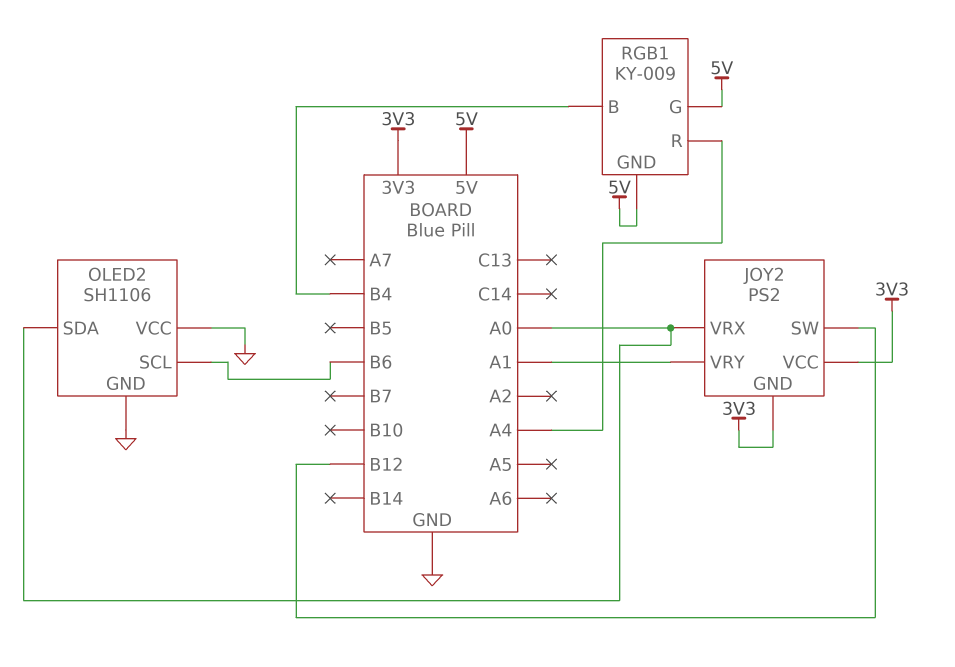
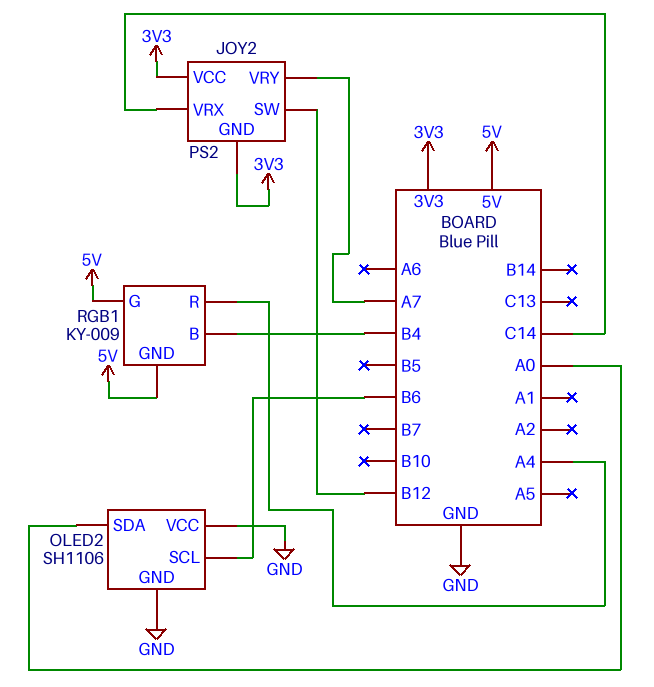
JOY2 pin VRX: A0 -> C14
JOY2 pin VRY: A1 -> A7

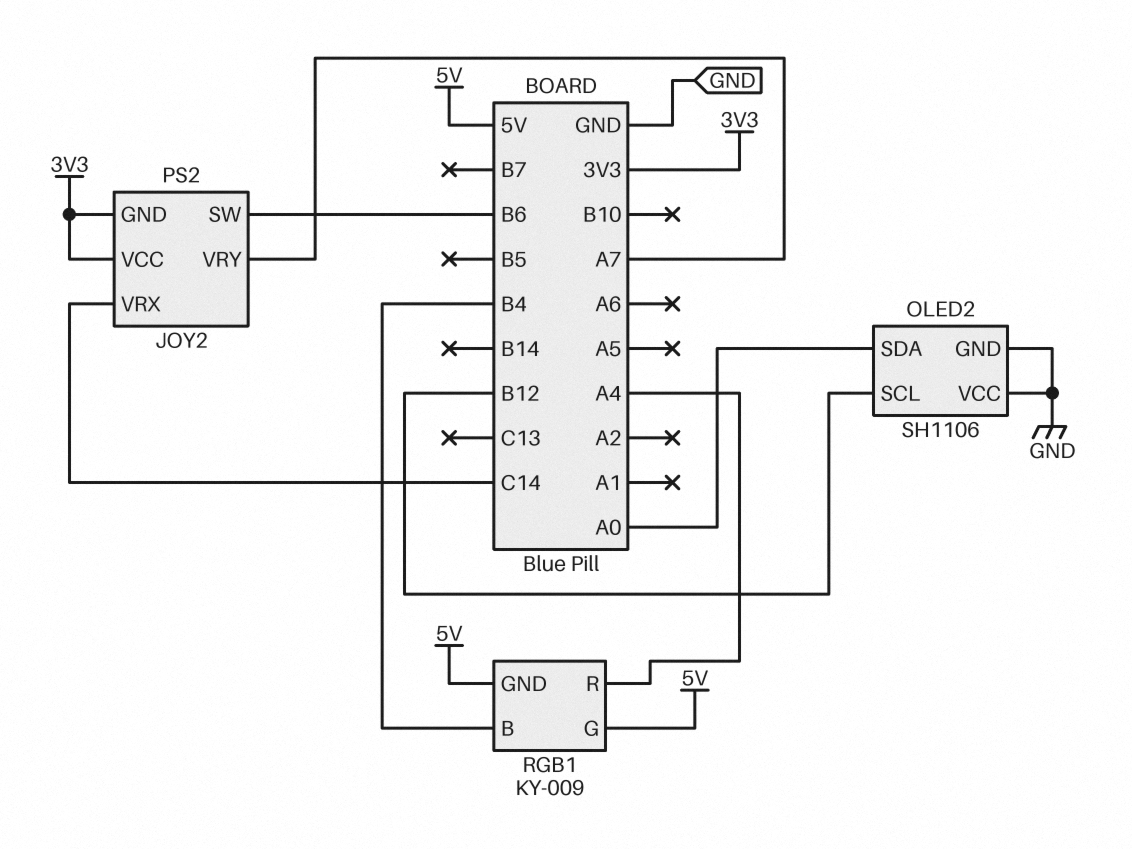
JOY2 pin SW: B12 -> B6
OLED2 pin SCL: B6 -> B12

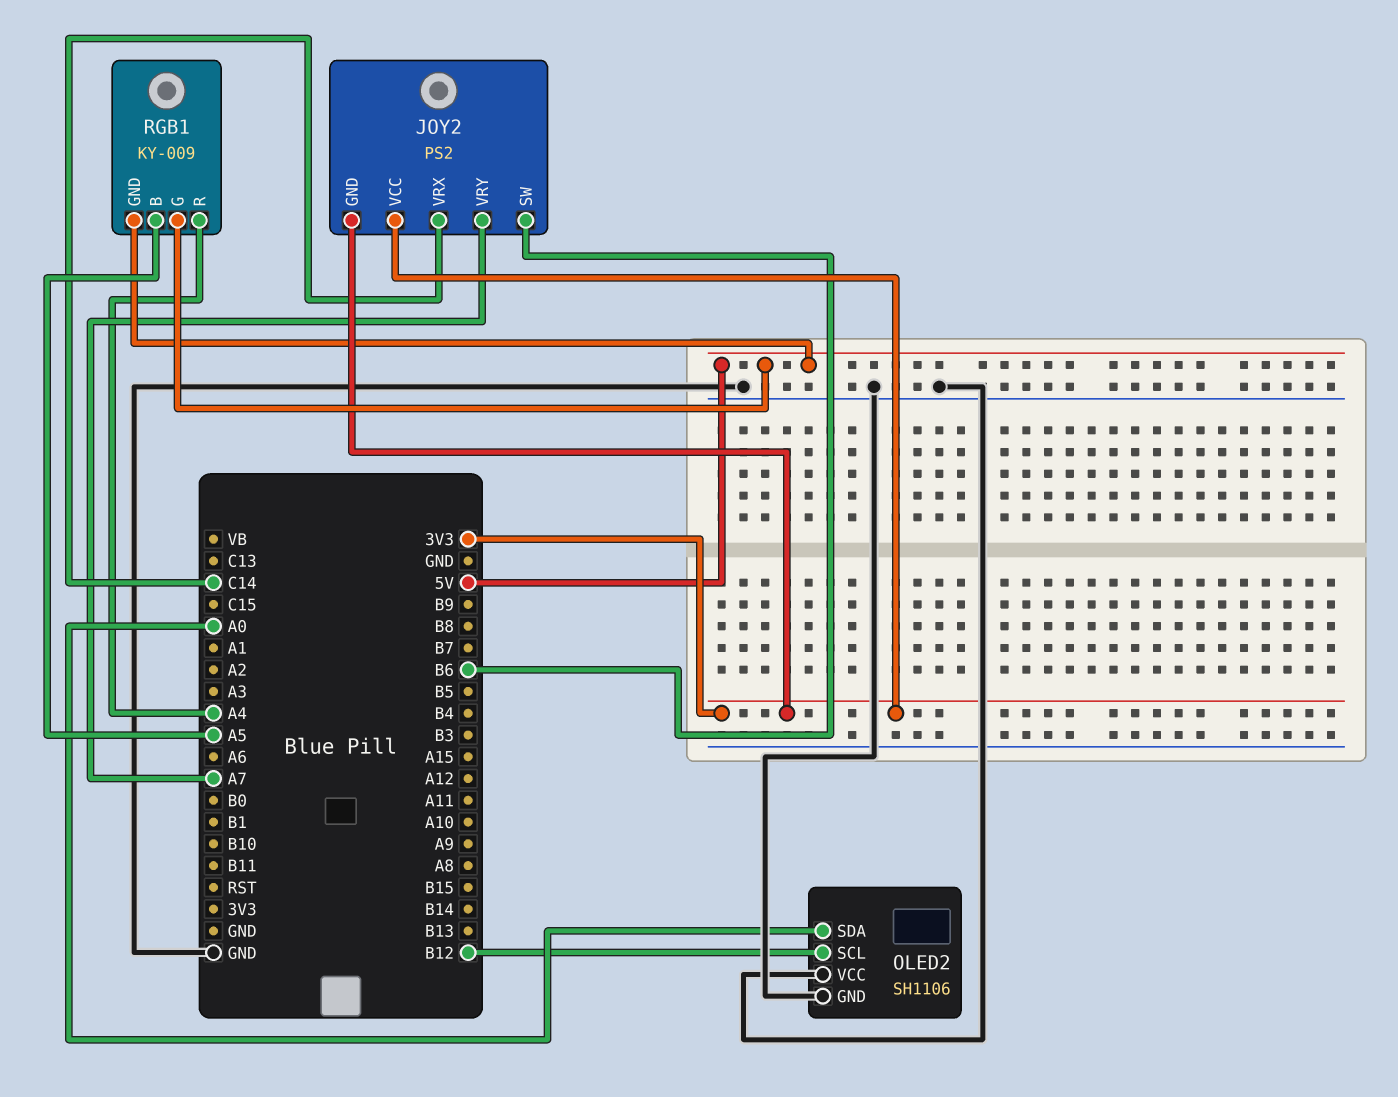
RGB1 pin B: B4 -> A5

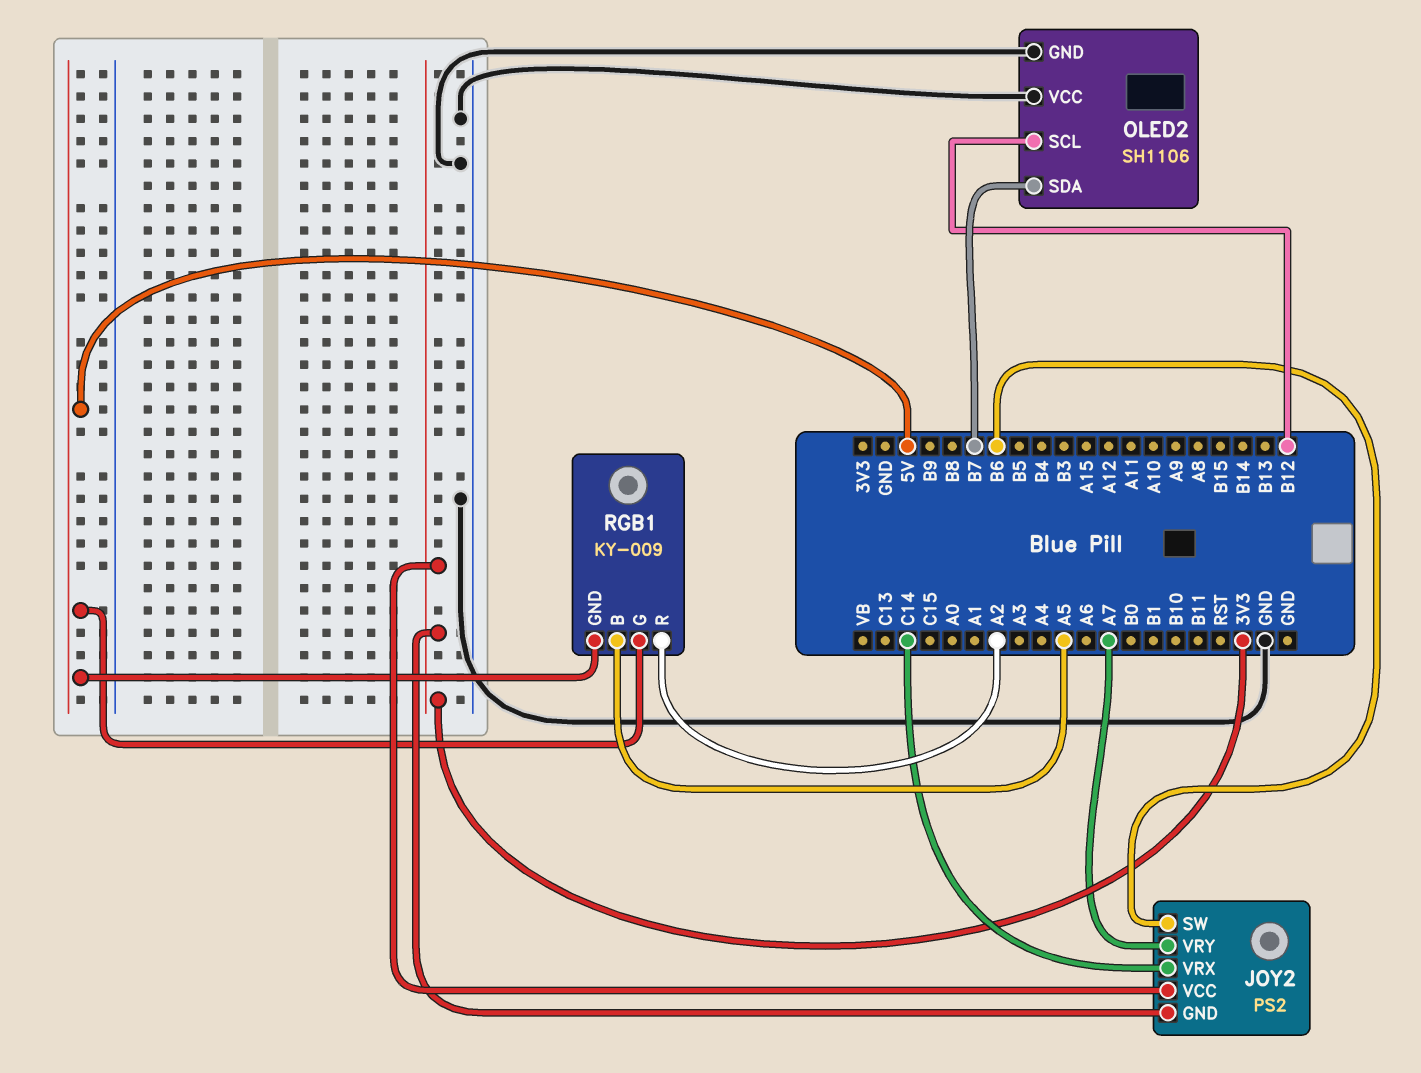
OLED2 pin SDA: A0 -> B7
RGB1 pin R: A4 -> A2

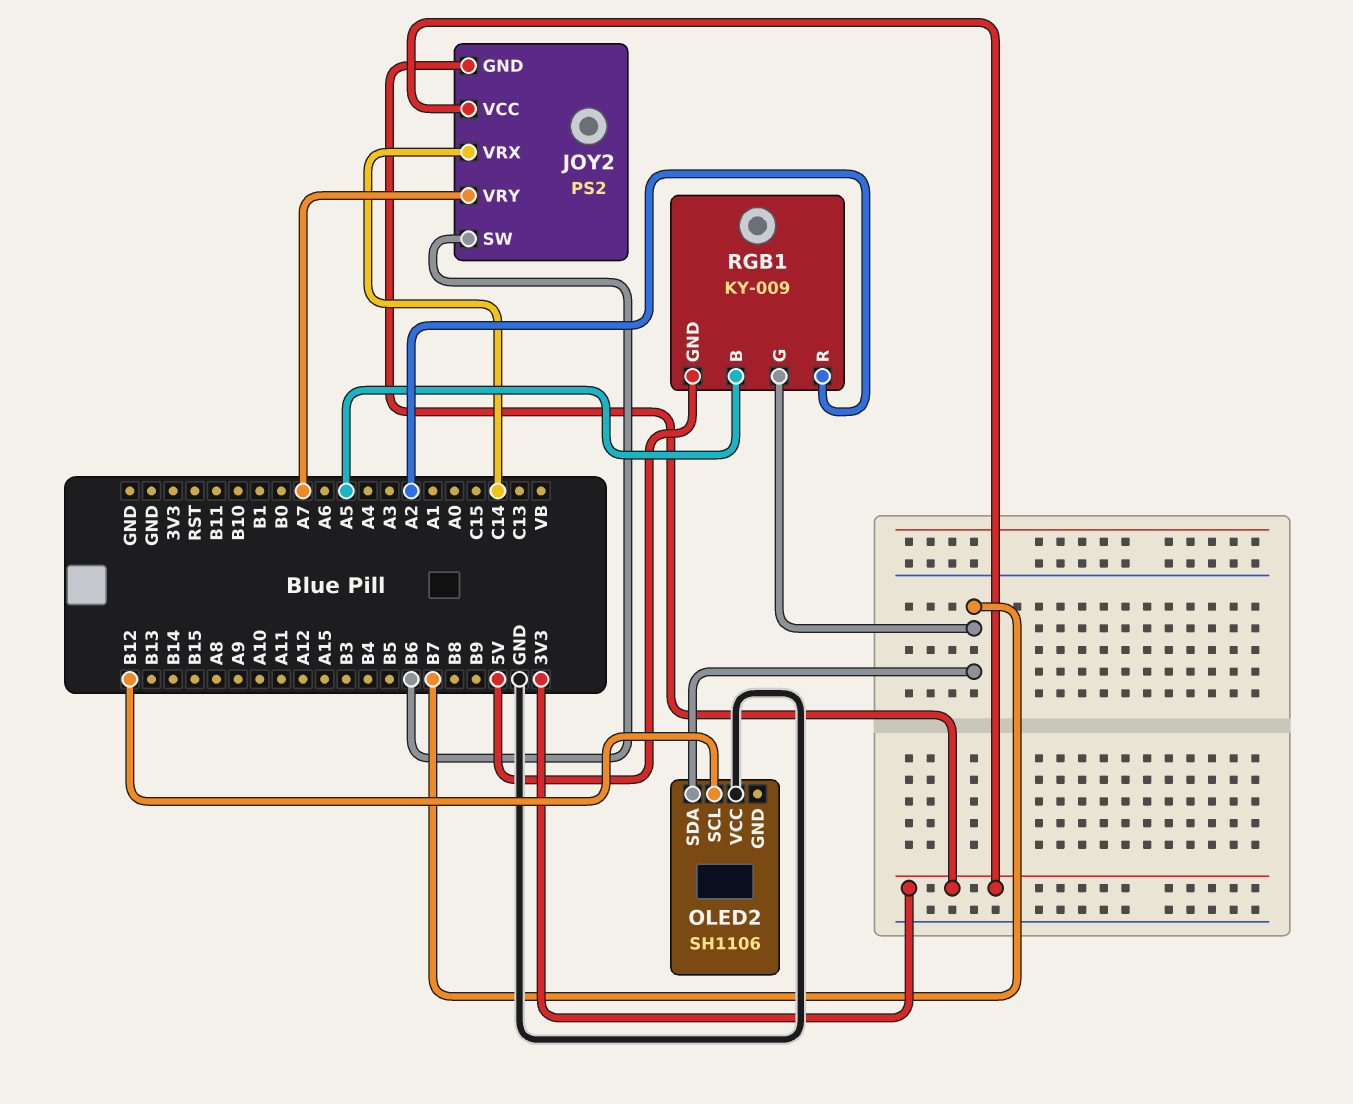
OLED2 pin GND: GND -> none
RGB1 pin G: 5V -> B7

